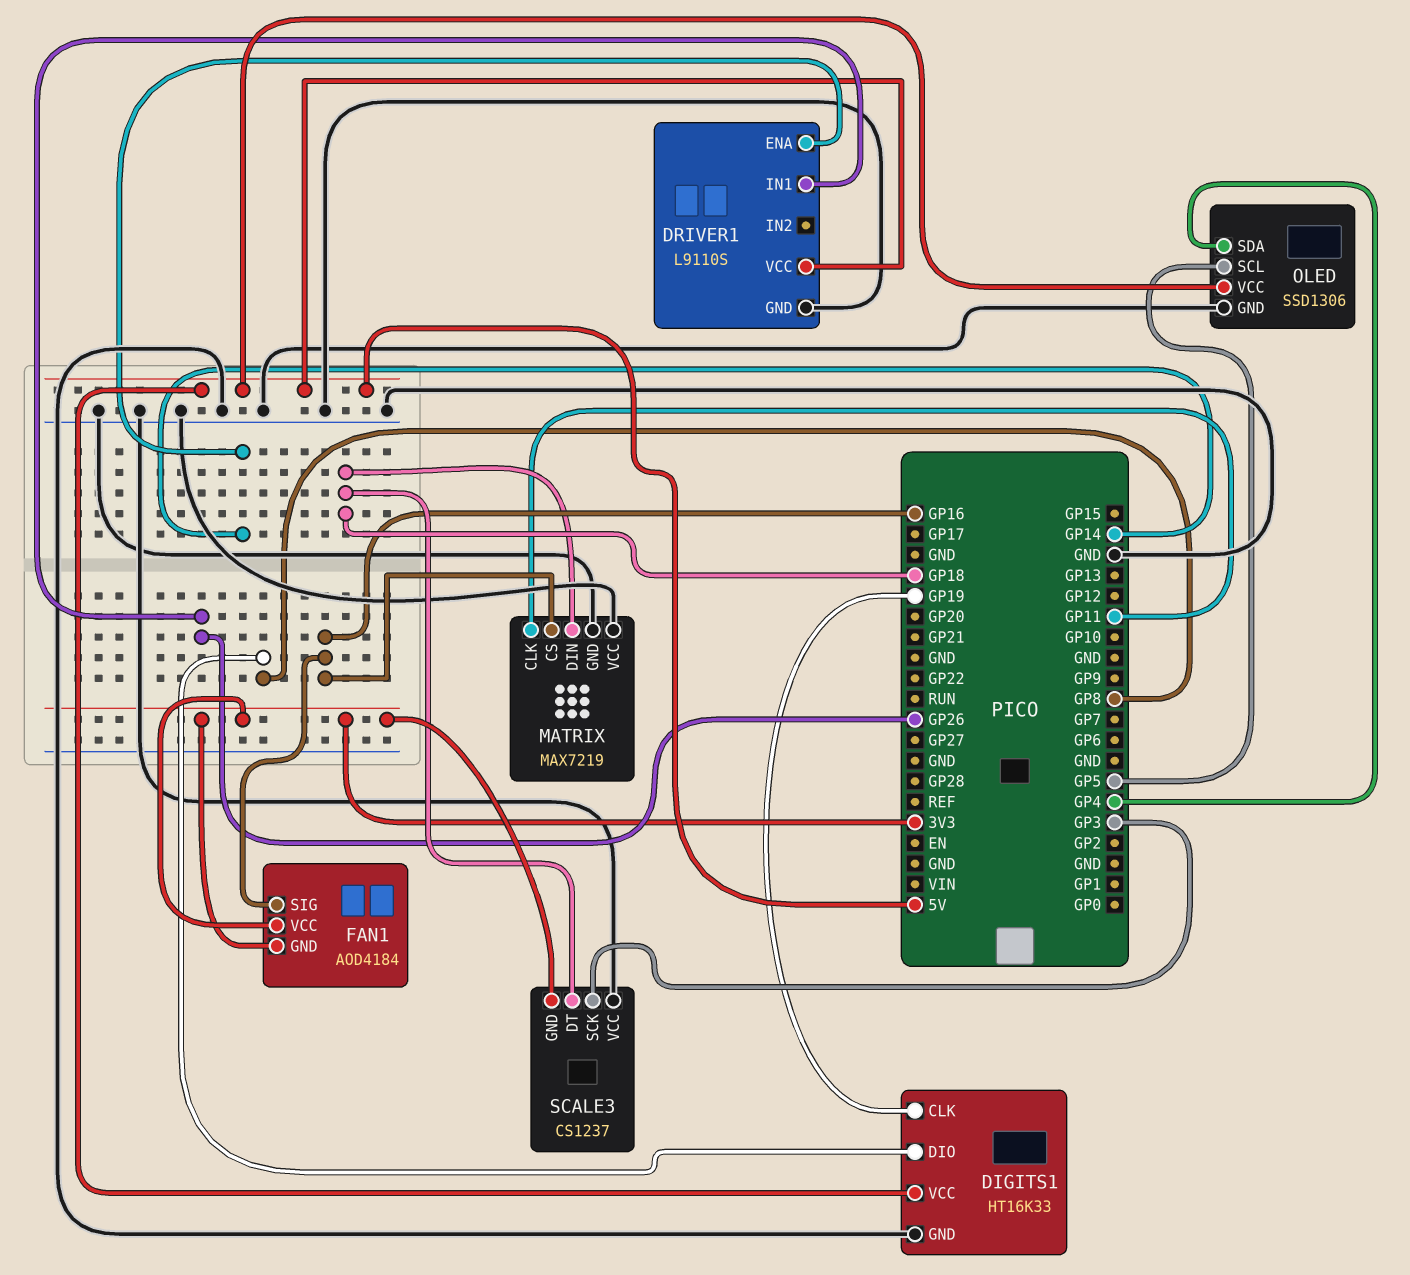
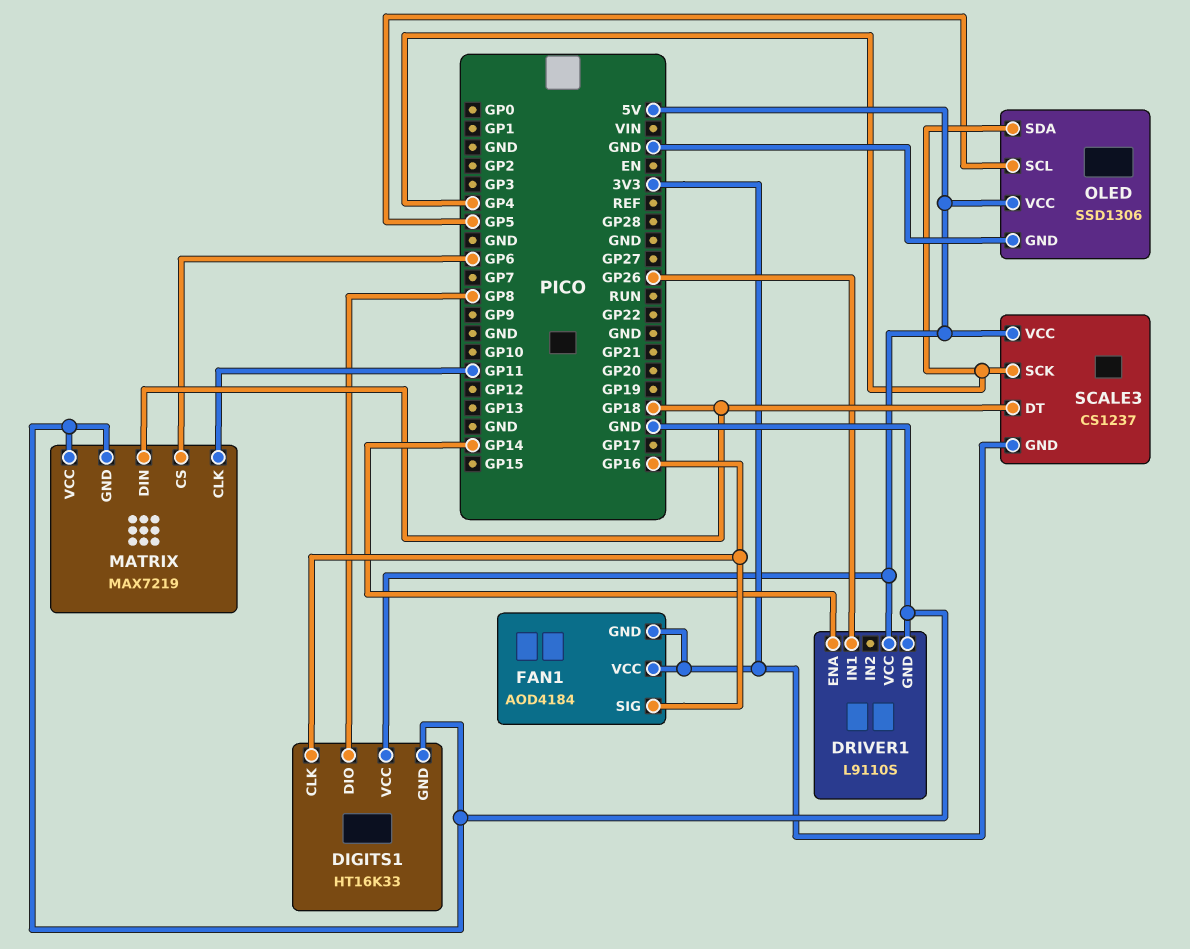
DIGITS1 pin CLK: GP19 -> GP16
MATRIX pin CS: GP16 -> GP6
SCALE3 pin SCK: GP3 -> GP4
SCALE3 pin VCC: GND -> 5V

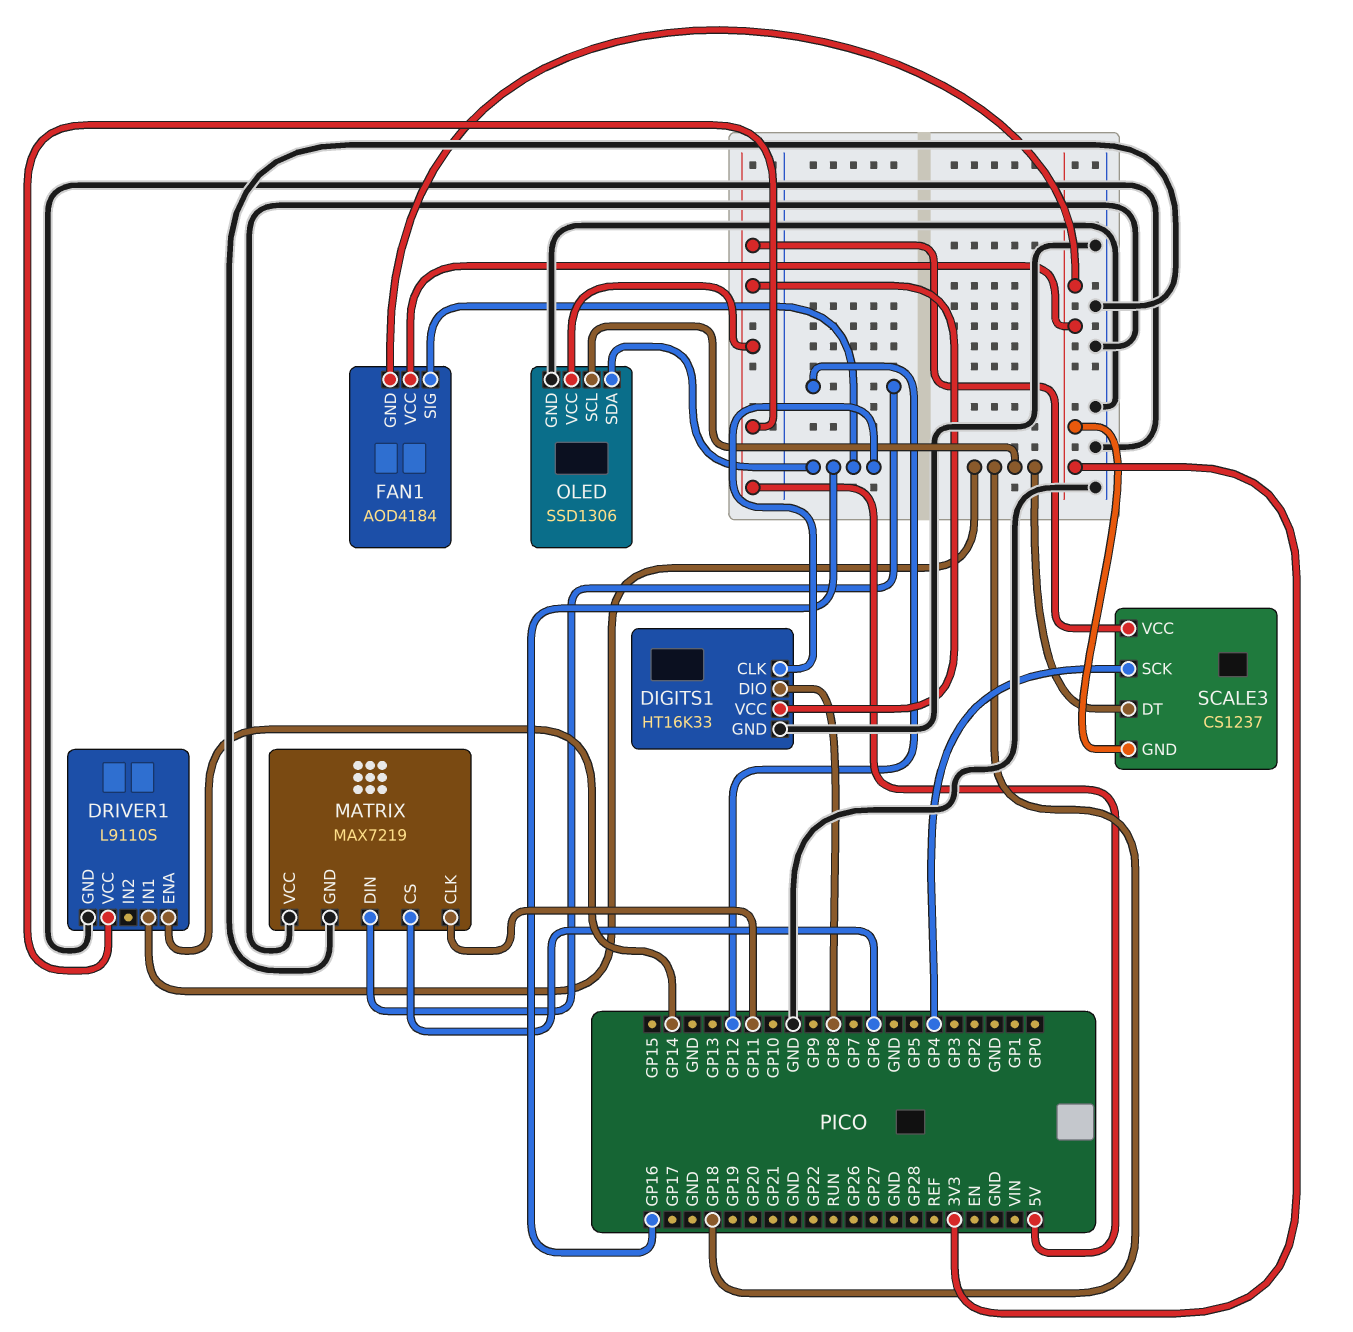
DRIVER1 pin IN1: GP26 -> GP18
MATRIX pin DIN: GP18 -> GP12
OLED pin SCL: GP5 -> GP18
OLED pin SDA: GP4 -> GP16

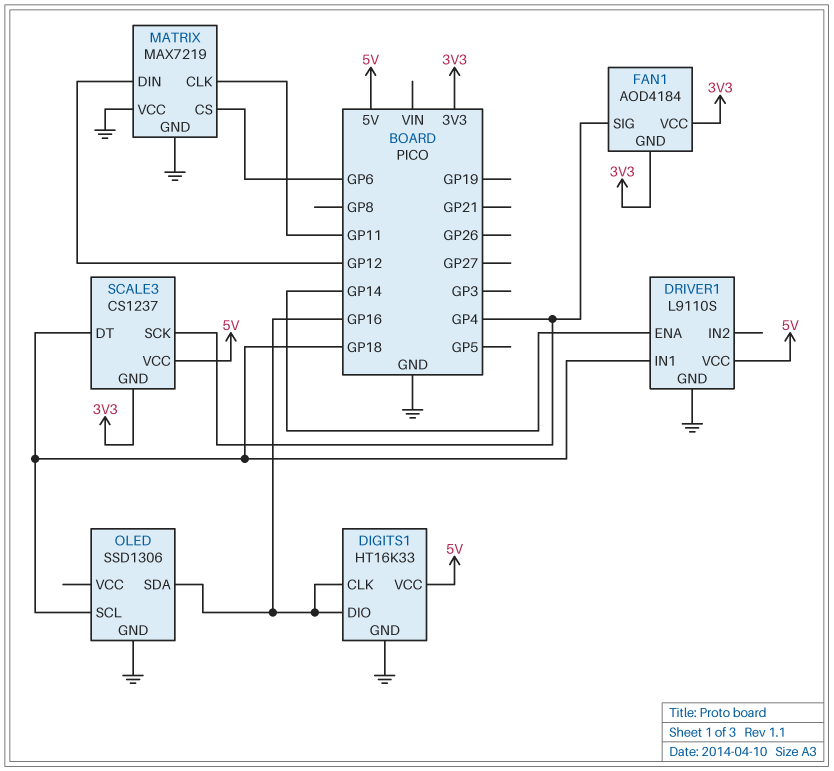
DIGITS1 pin DIO: GP8 -> GP16
FAN1 pin SIG: GP16 -> GP4
OLED pin VCC: 5V -> none

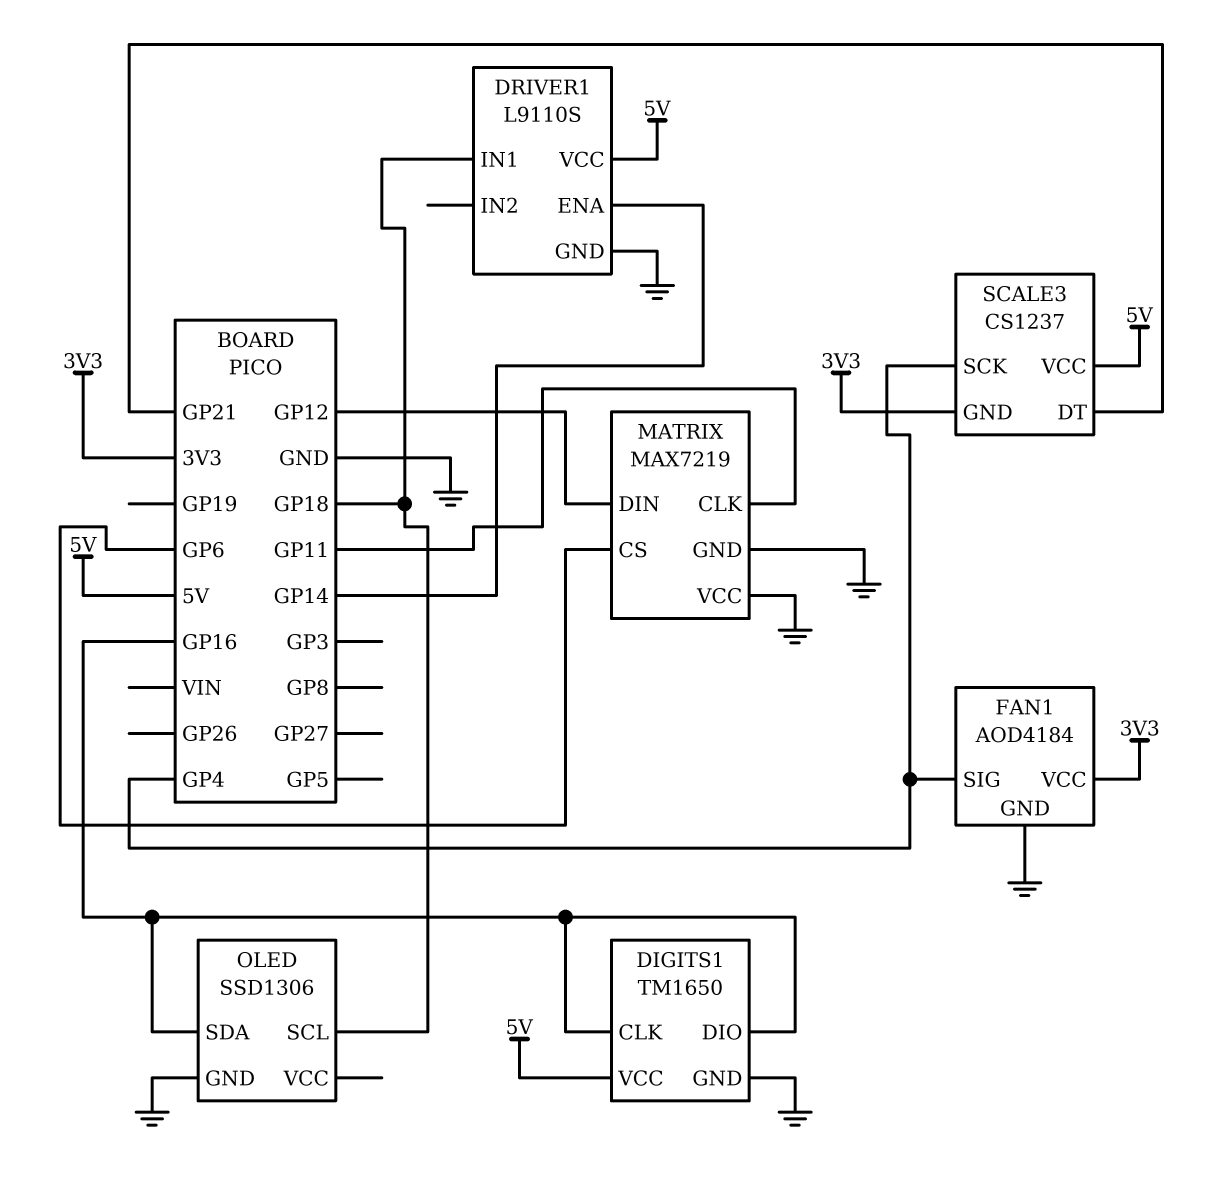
DIGITS1: HT16K33 -> TM1650
FAN1 pin GND: 3V3 -> GND
SCALE3 pin DT: GP18 -> GP21

